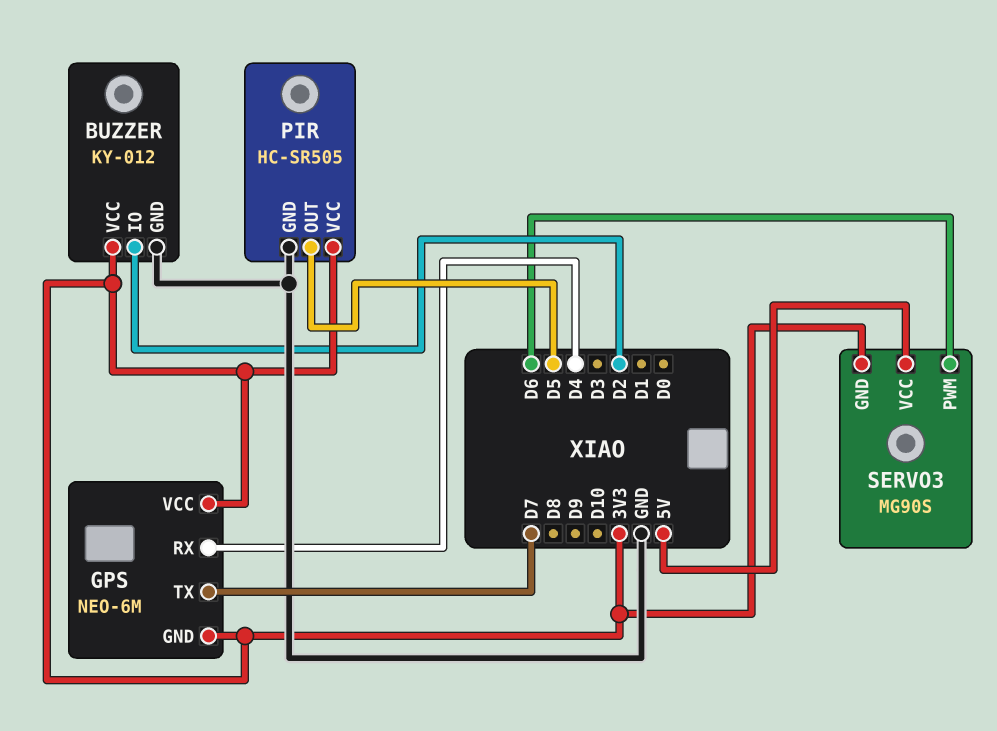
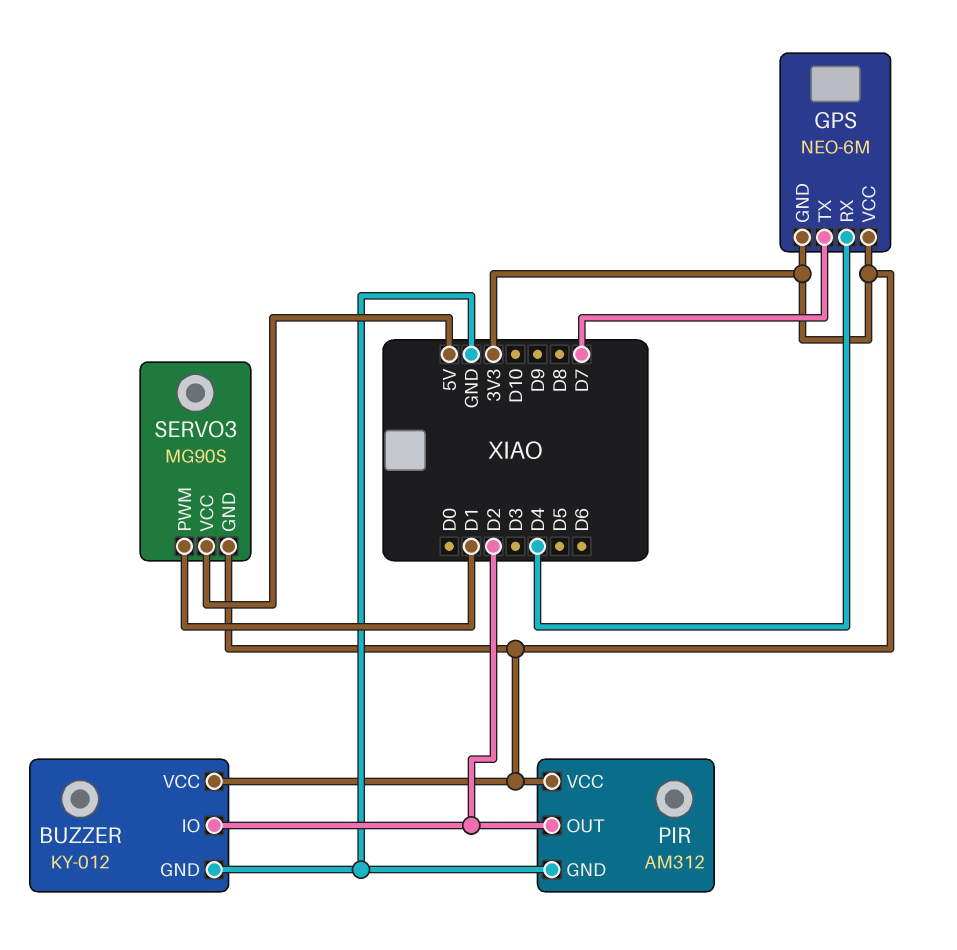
PIR: HC-SR505 -> AM312
PIR pin OUT: D5 -> D2
SERVO3 pin PWM: D6 -> D1

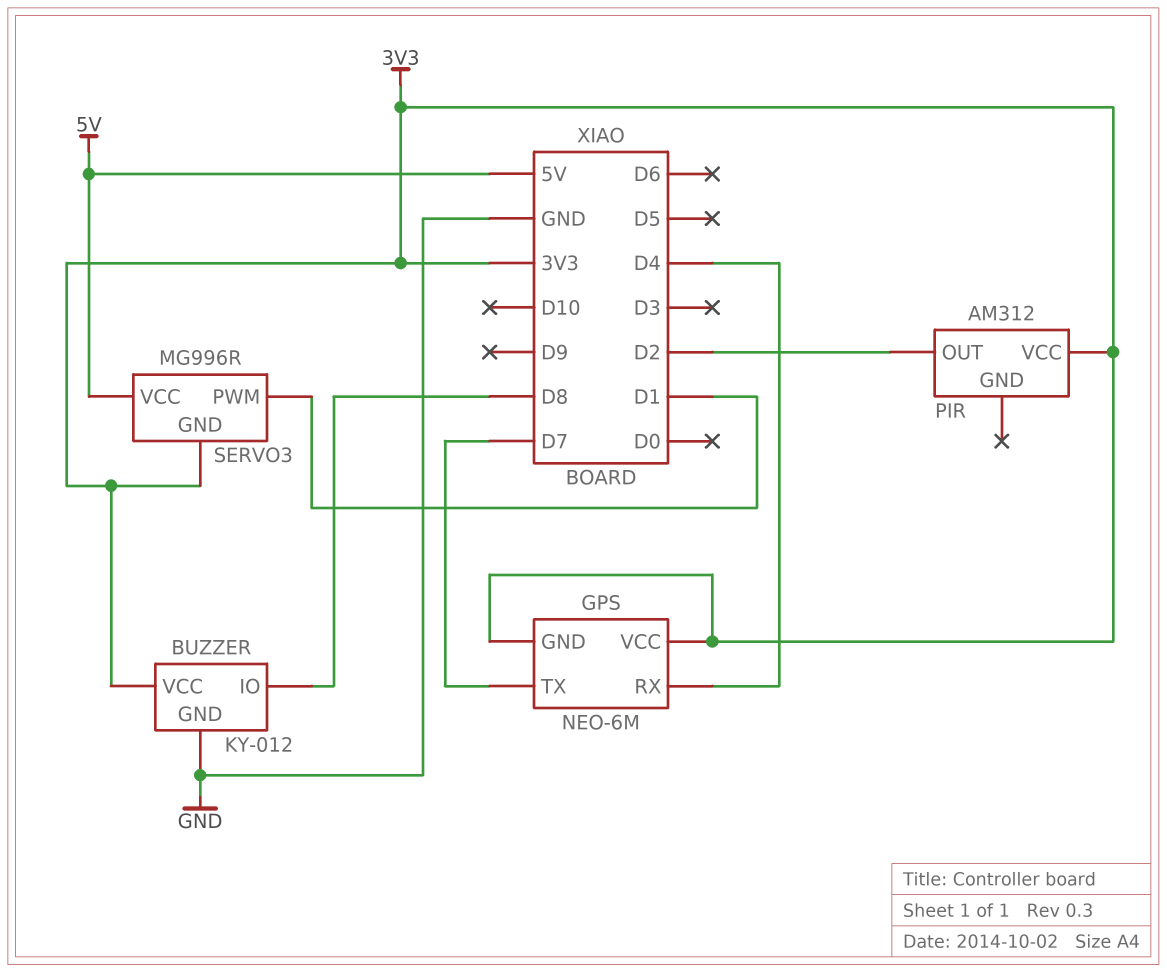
BUZZER pin IO: D2 -> D8
PIR pin GND: GND -> none
SERVO3: MG90S -> MG996R

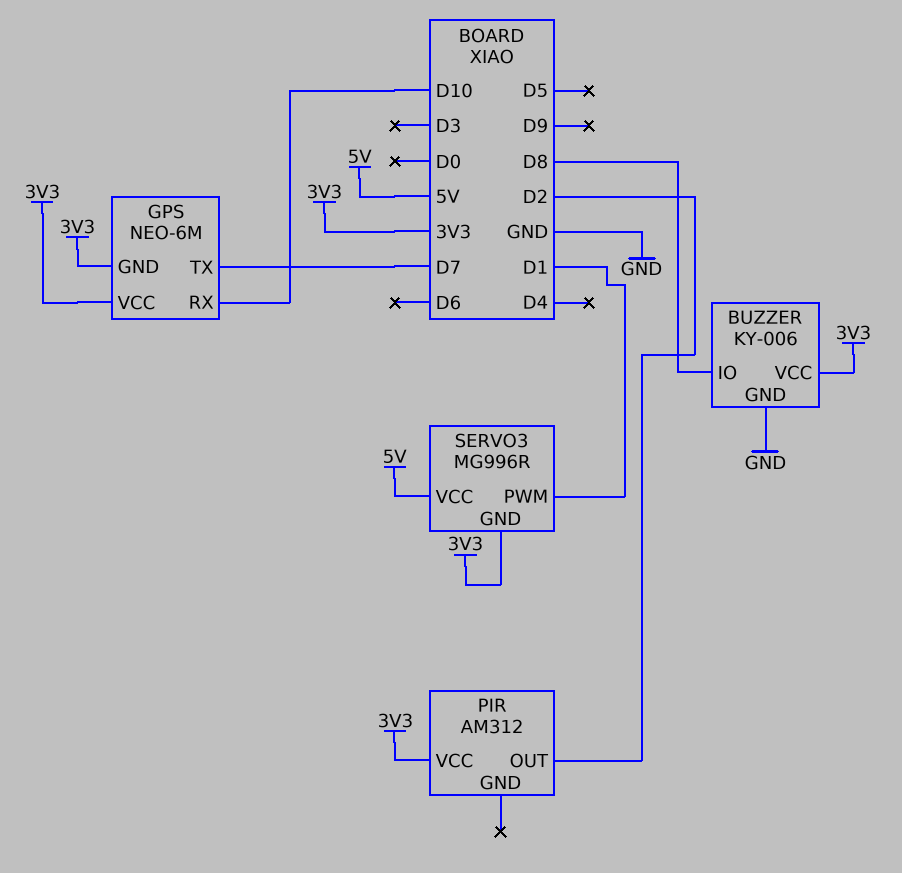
BUZZER: KY-012 -> KY-006
GPS pin RX: D4 -> D10

